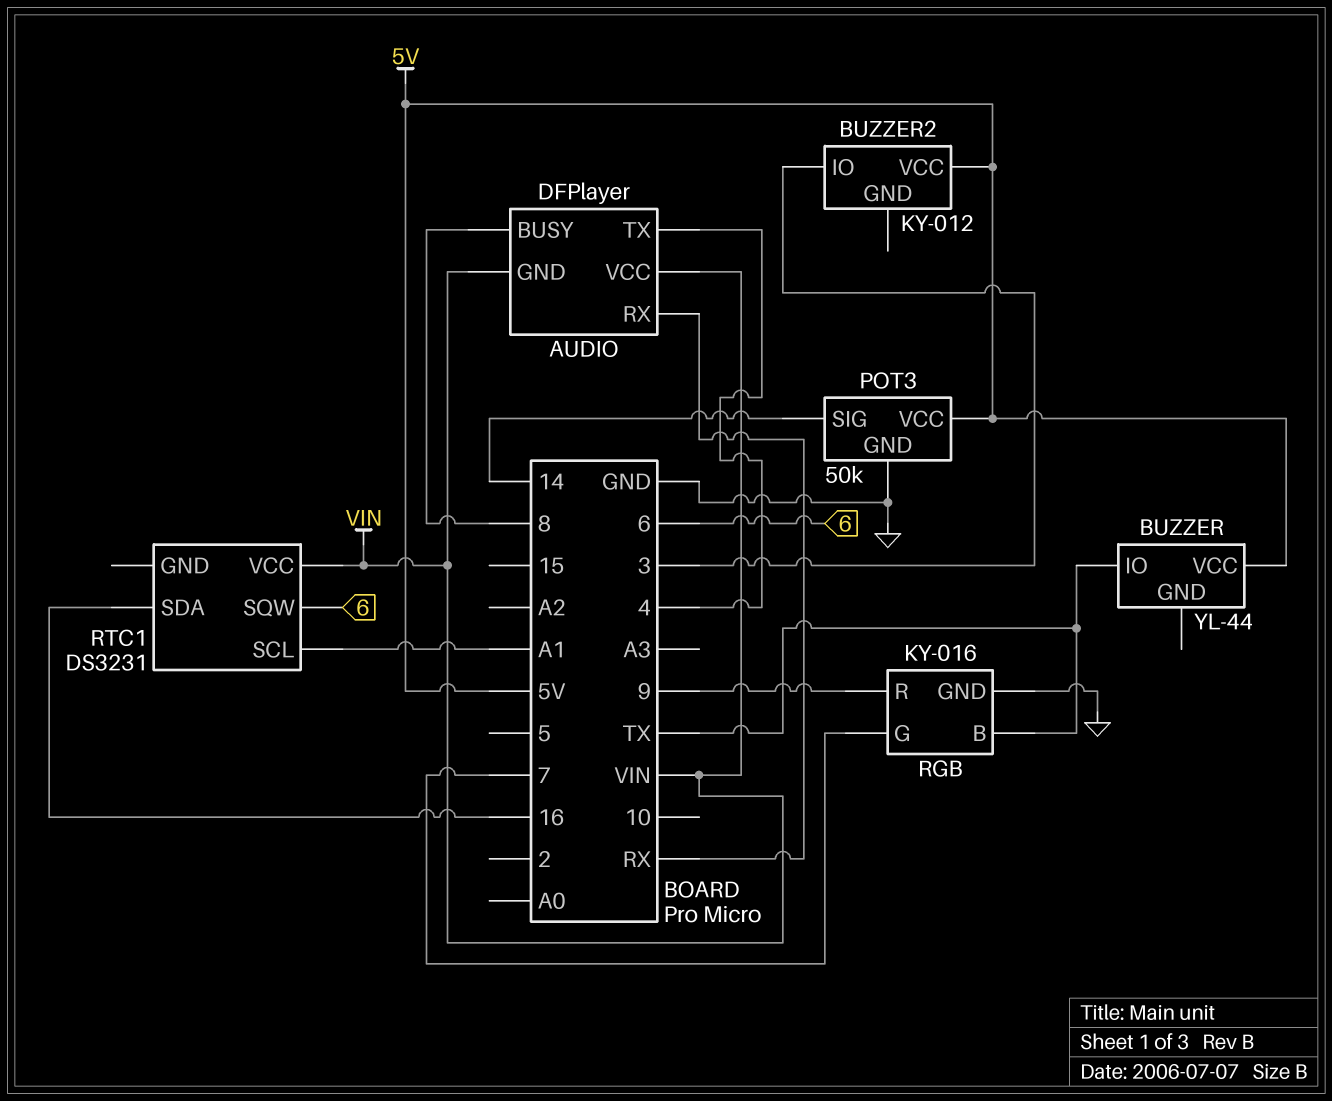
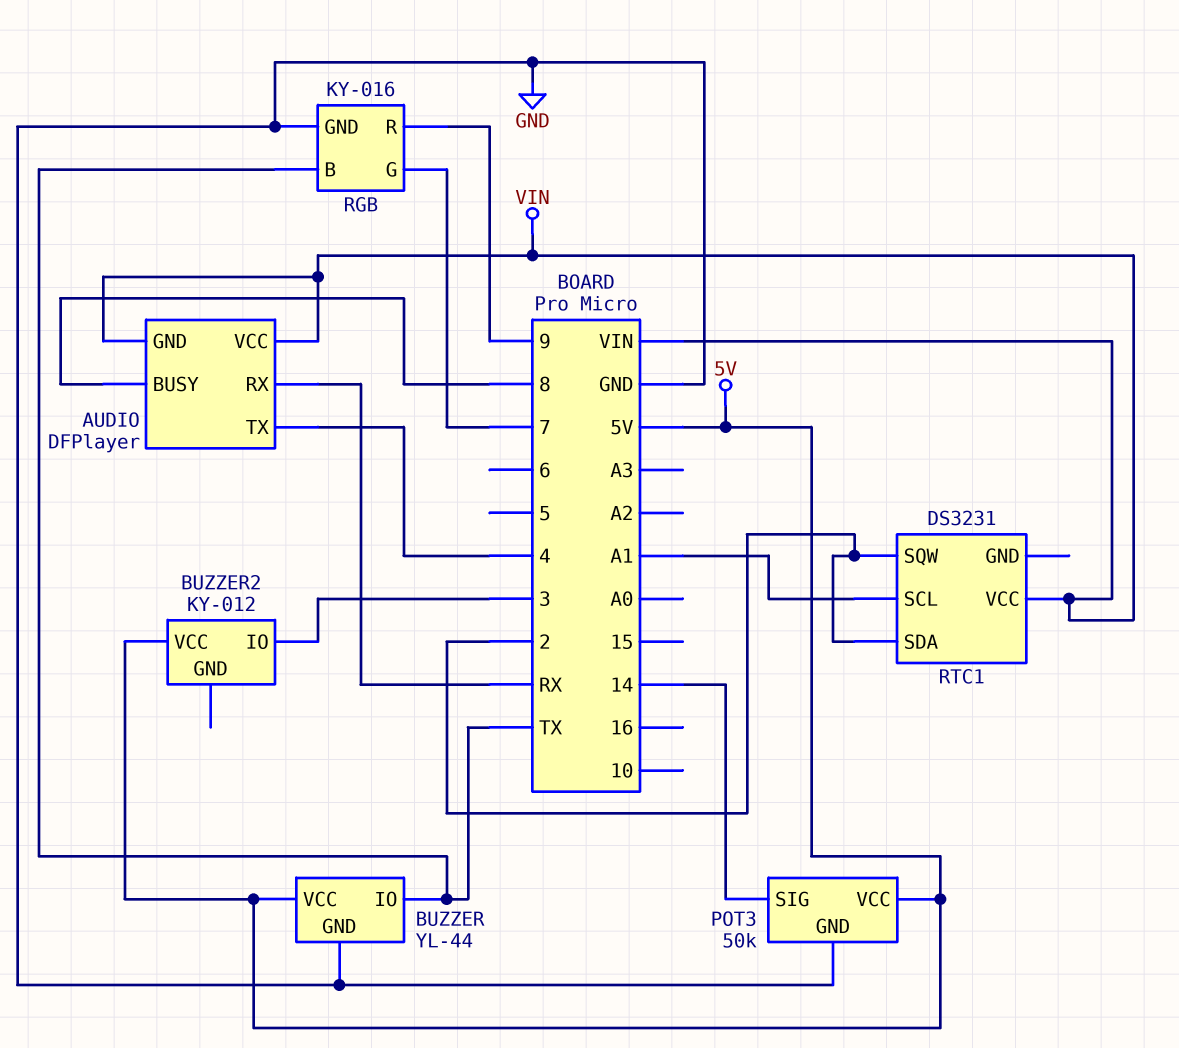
BUZZER pin GND: none -> GND
RTC1 pin SDA: 16 -> 2
RTC1 pin SQW: 6 -> 2

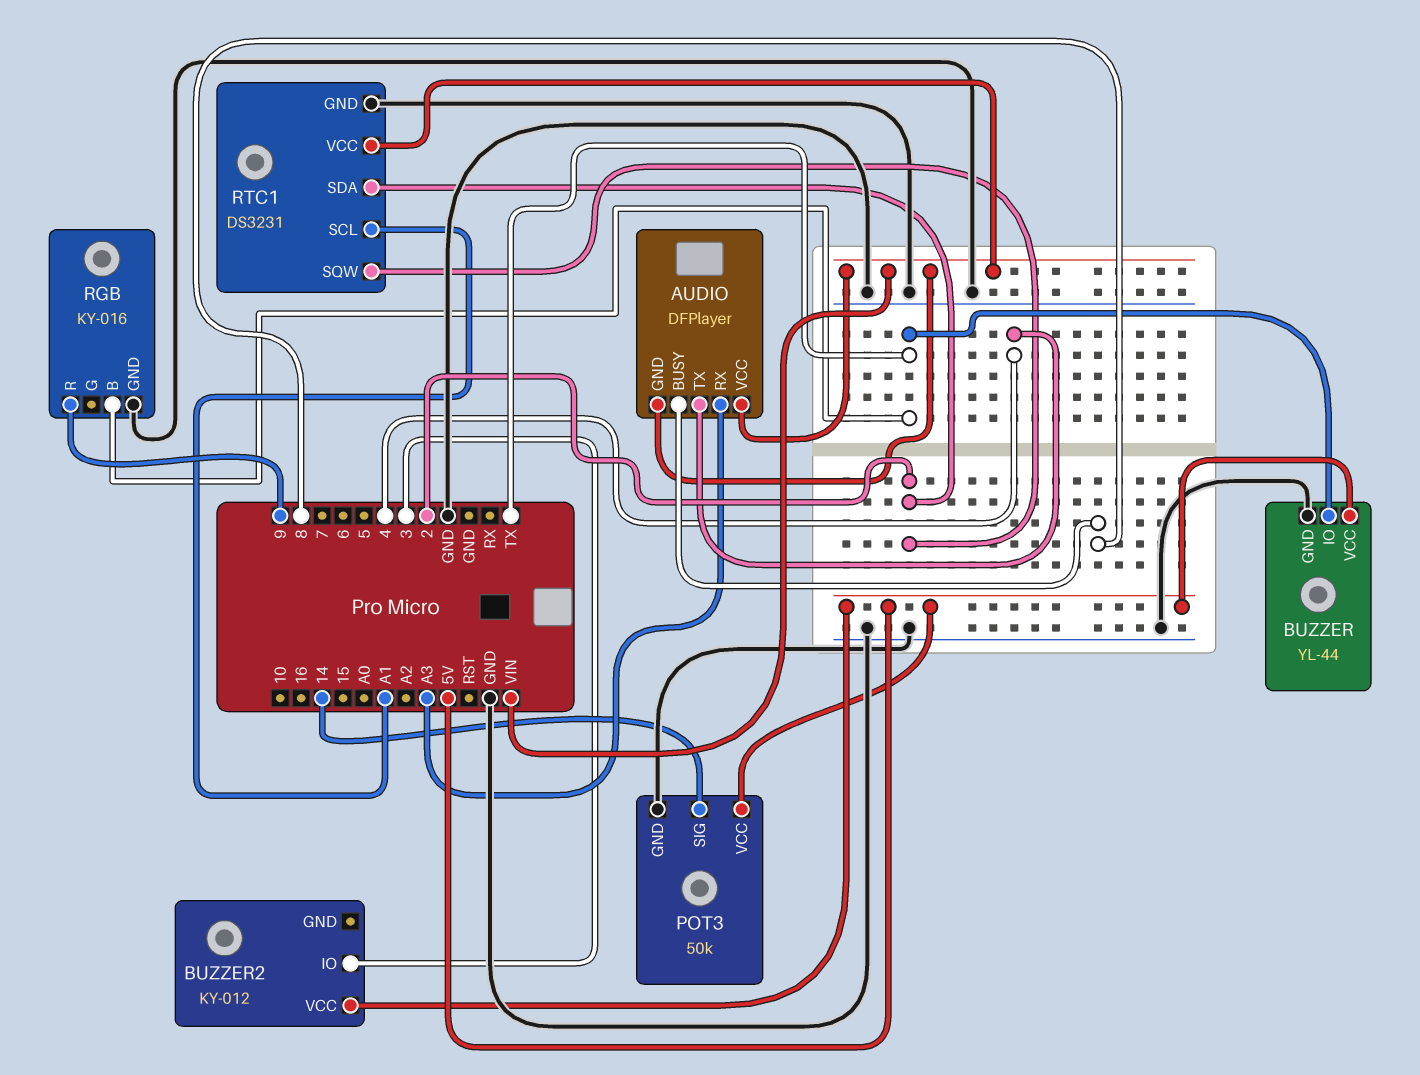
AUDIO pin RX: RX -> A3
RGB pin G: 7 -> none
RTC1 pin GND: none -> GND

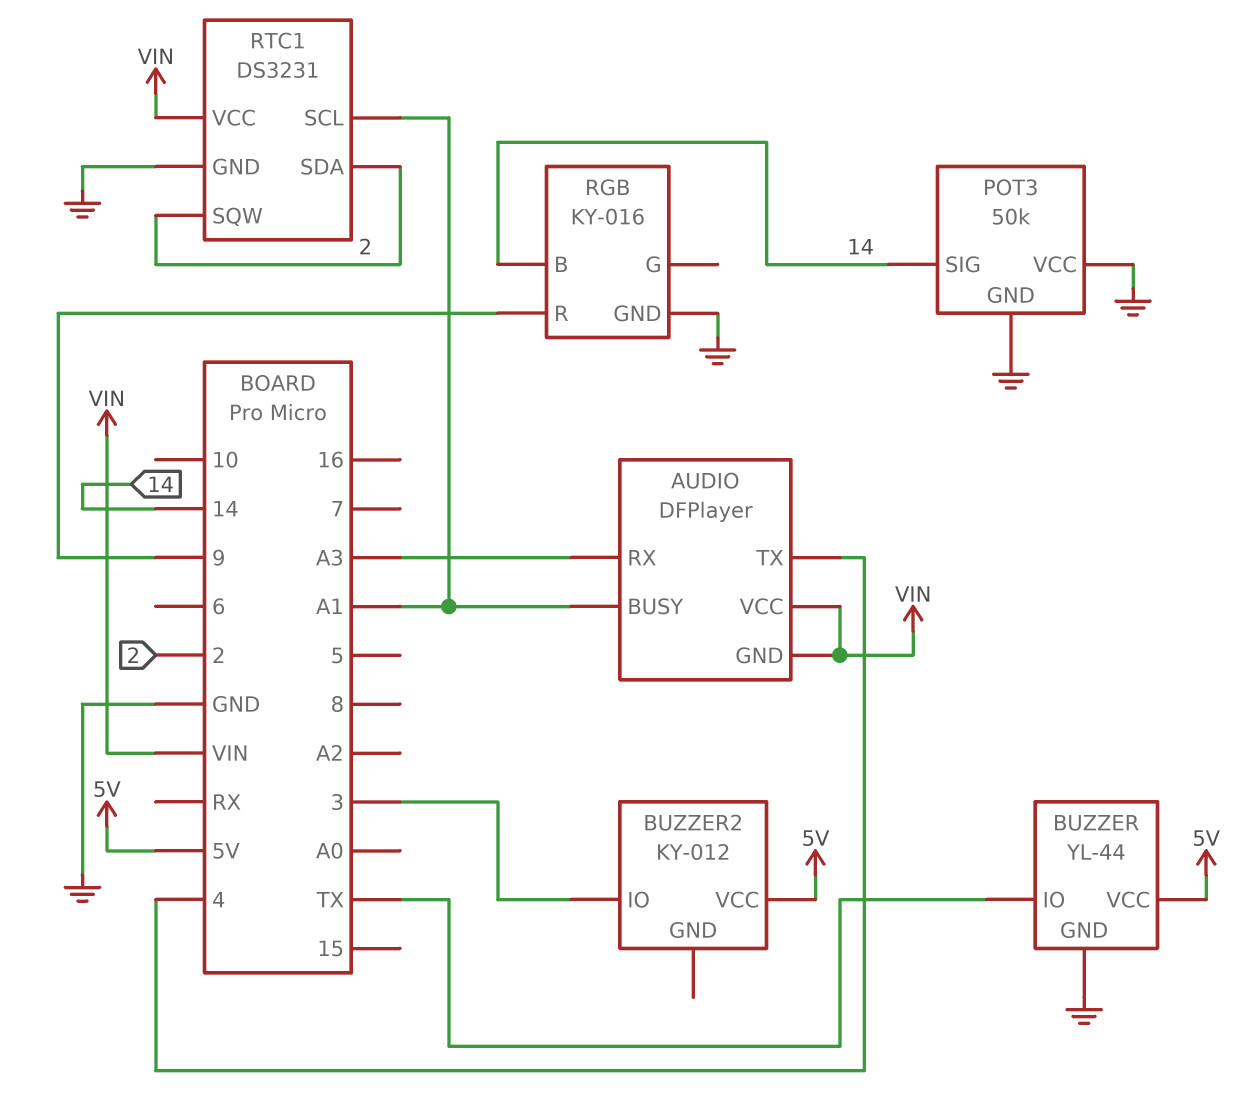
AUDIO pin BUSY: 8 -> A1
POT3 pin VCC: 5V -> GND
RGB pin B: TX -> 14

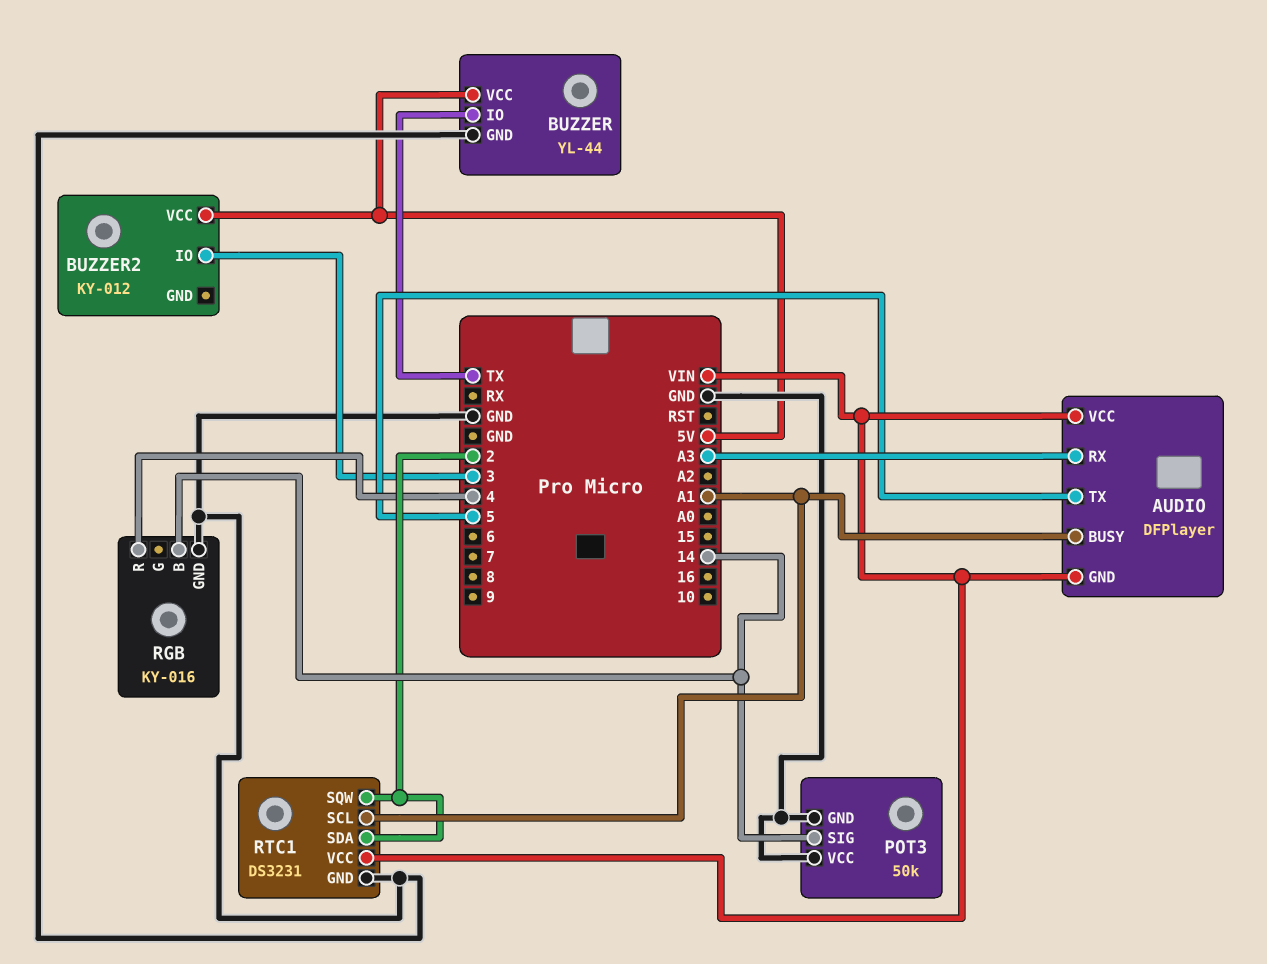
AUDIO pin TX: 4 -> 5
RGB pin R: 9 -> 4

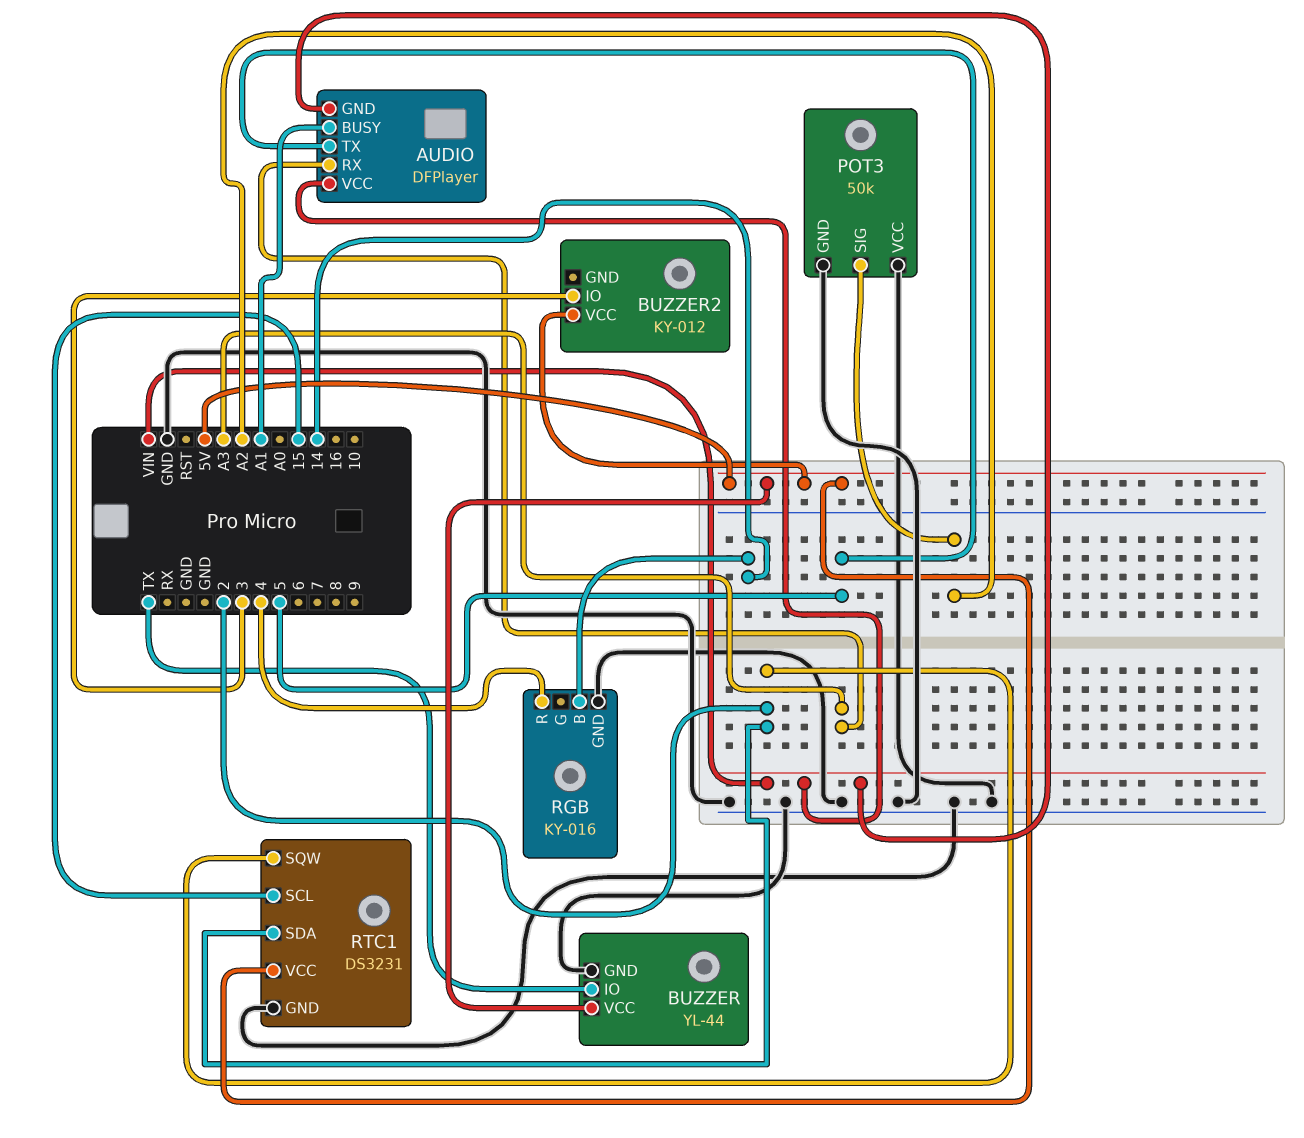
POT3 pin SIG: 14 -> A2
RTC1 pin SCL: A1 -> 15
RTC1 pin VCC: VIN -> 5V

